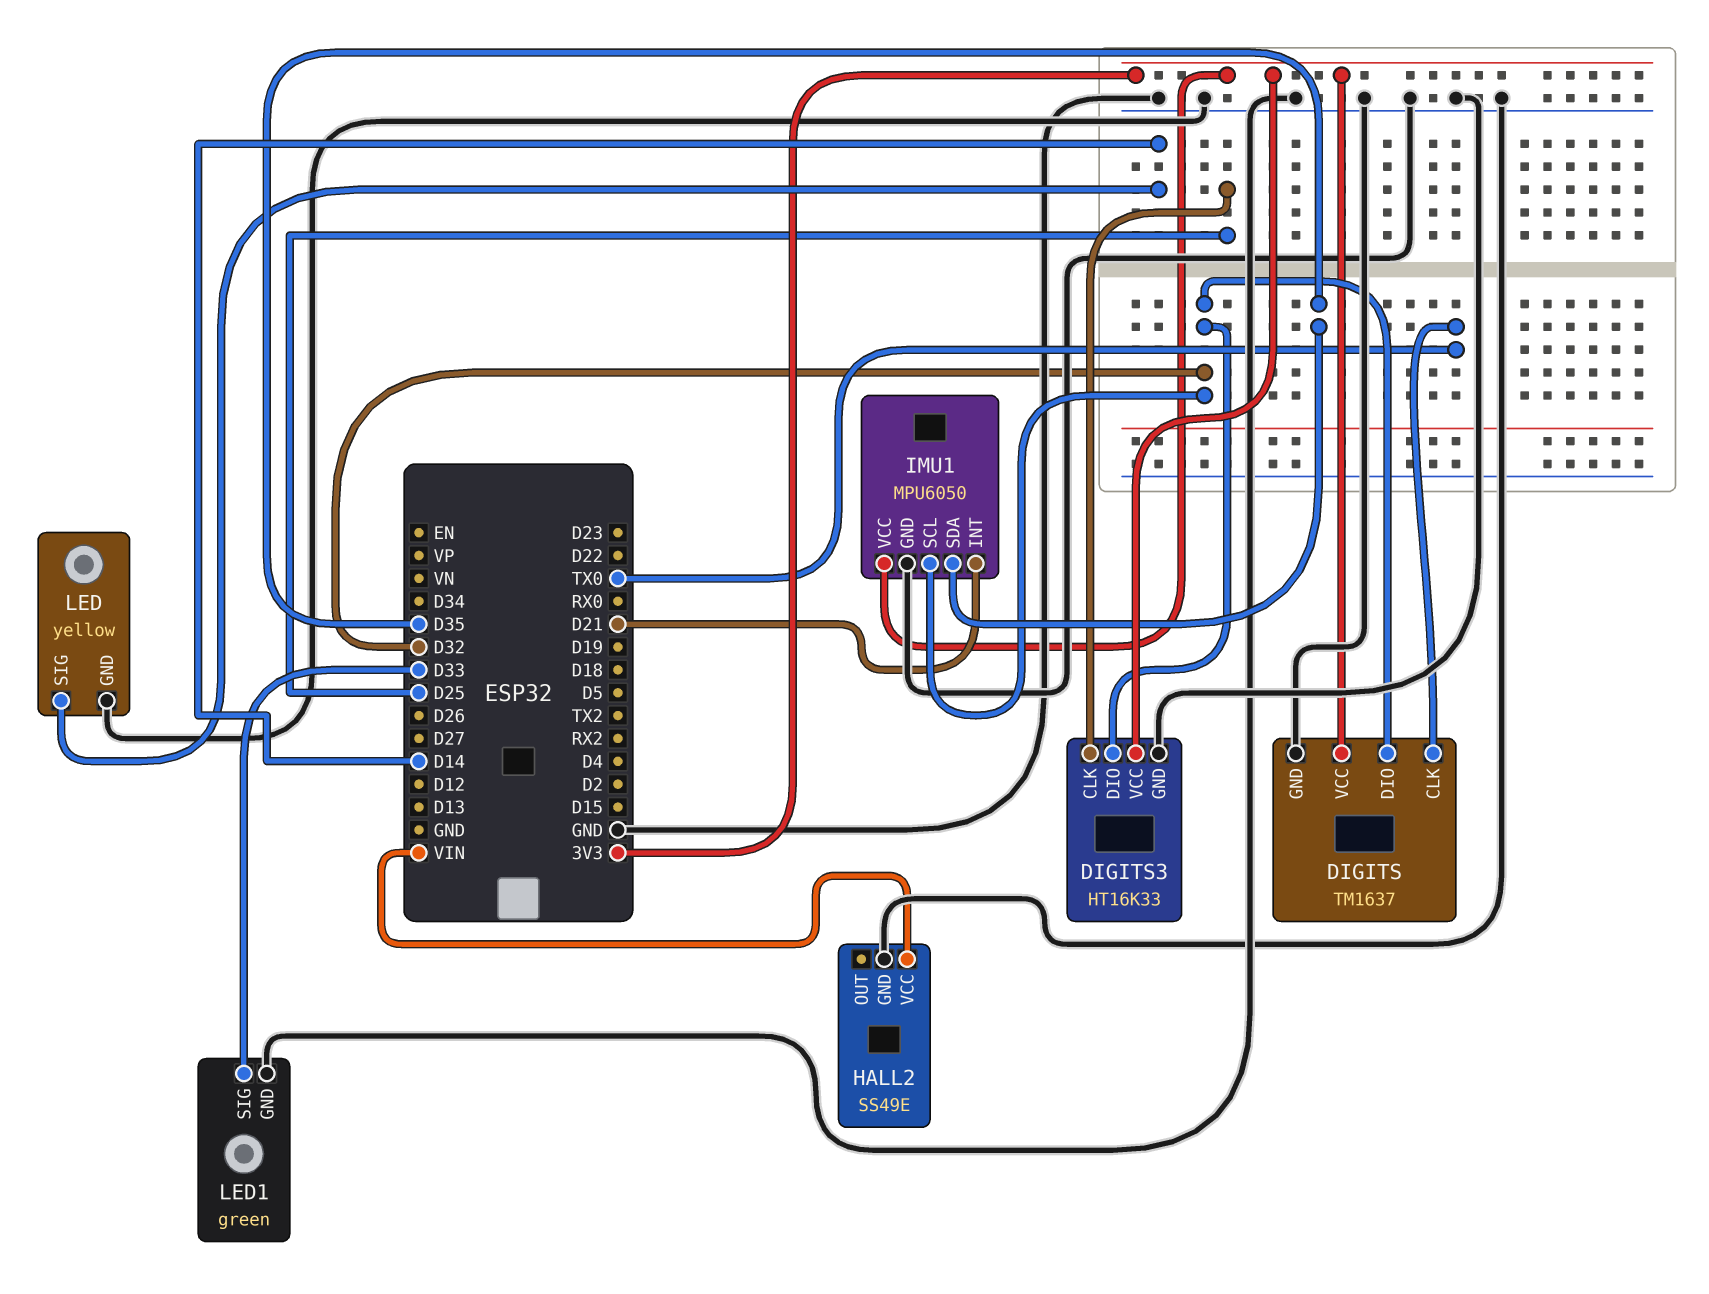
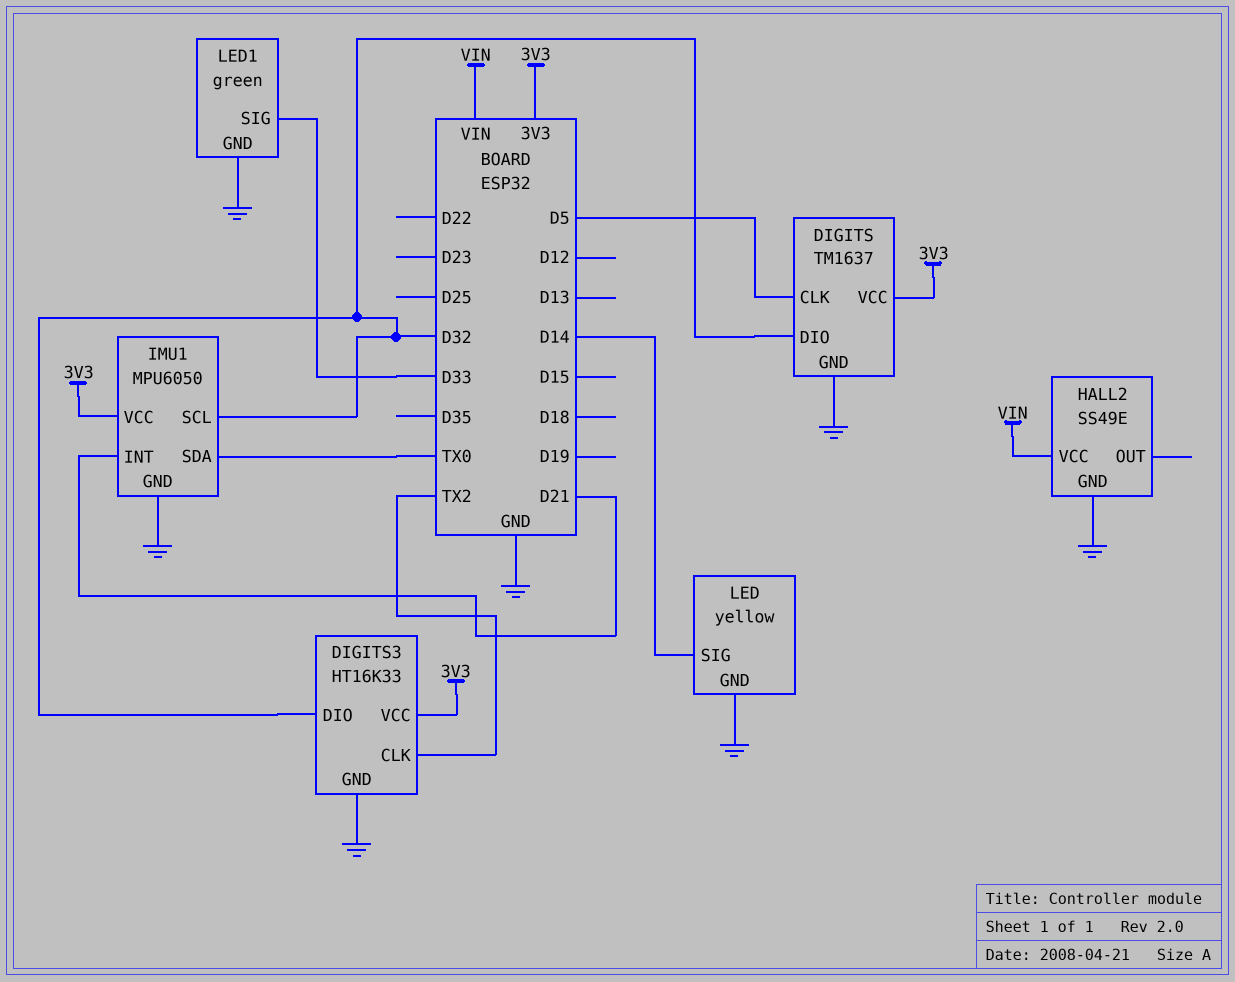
DIGITS pin CLK: TX0 -> D5
DIGITS3 pin CLK: D25 -> TX2
IMU1 pin SDA: D35 -> TX0

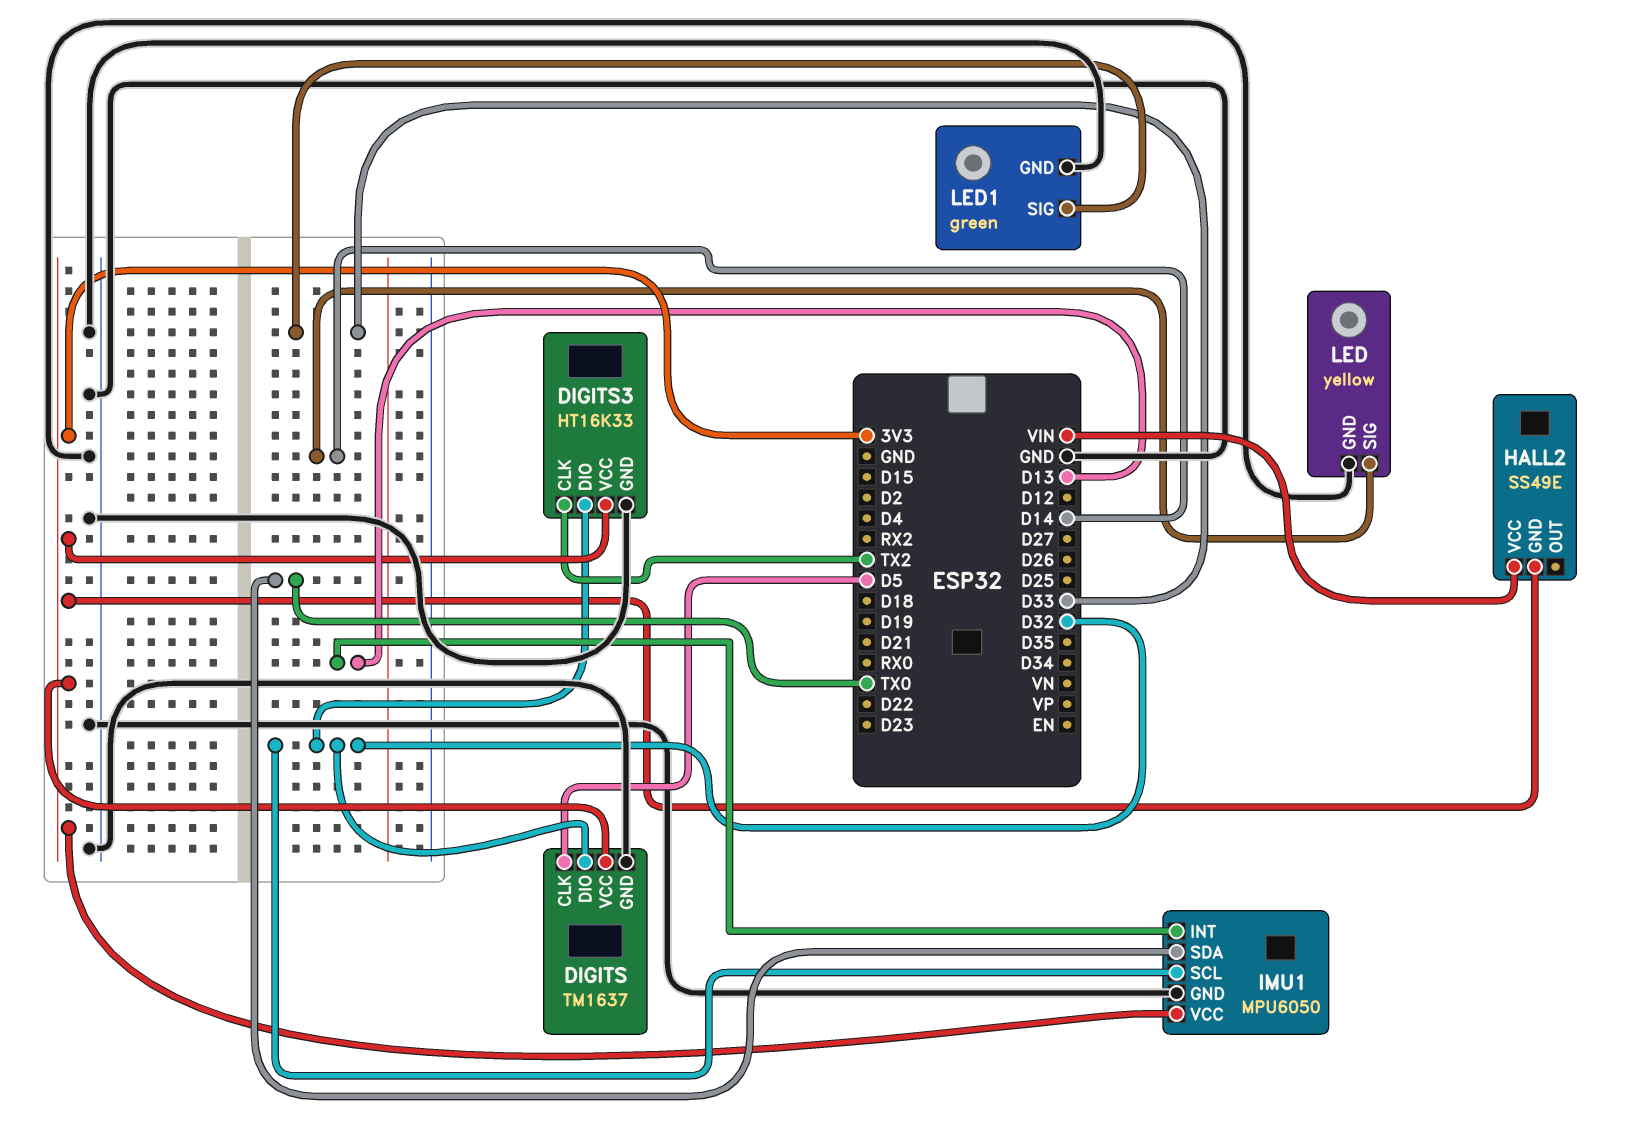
HALL2 pin GND: GND -> 3V3
IMU1 pin INT: D21 -> D13

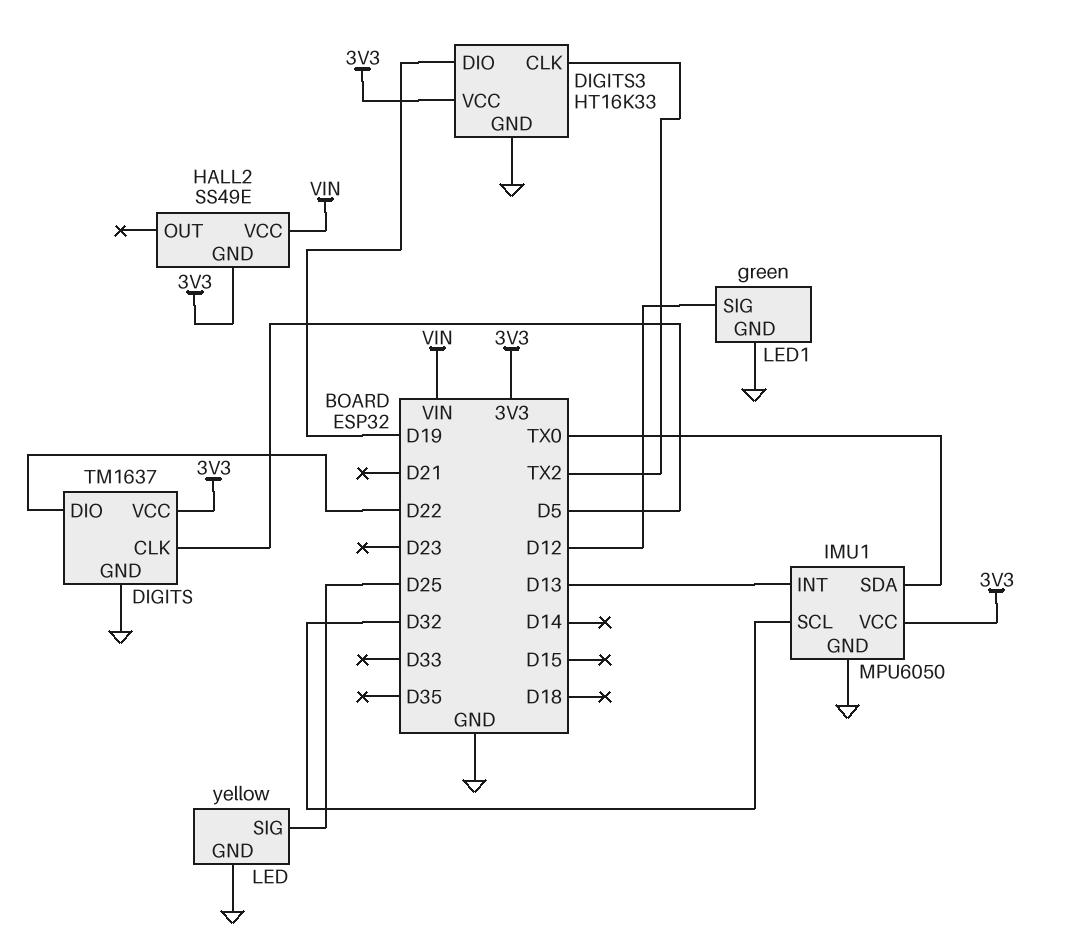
DIGITS pin DIO: D32 -> D22
DIGITS3 pin DIO: D32 -> D19
LED pin SIG: D14 -> D25
LED1 pin SIG: D33 -> D12

